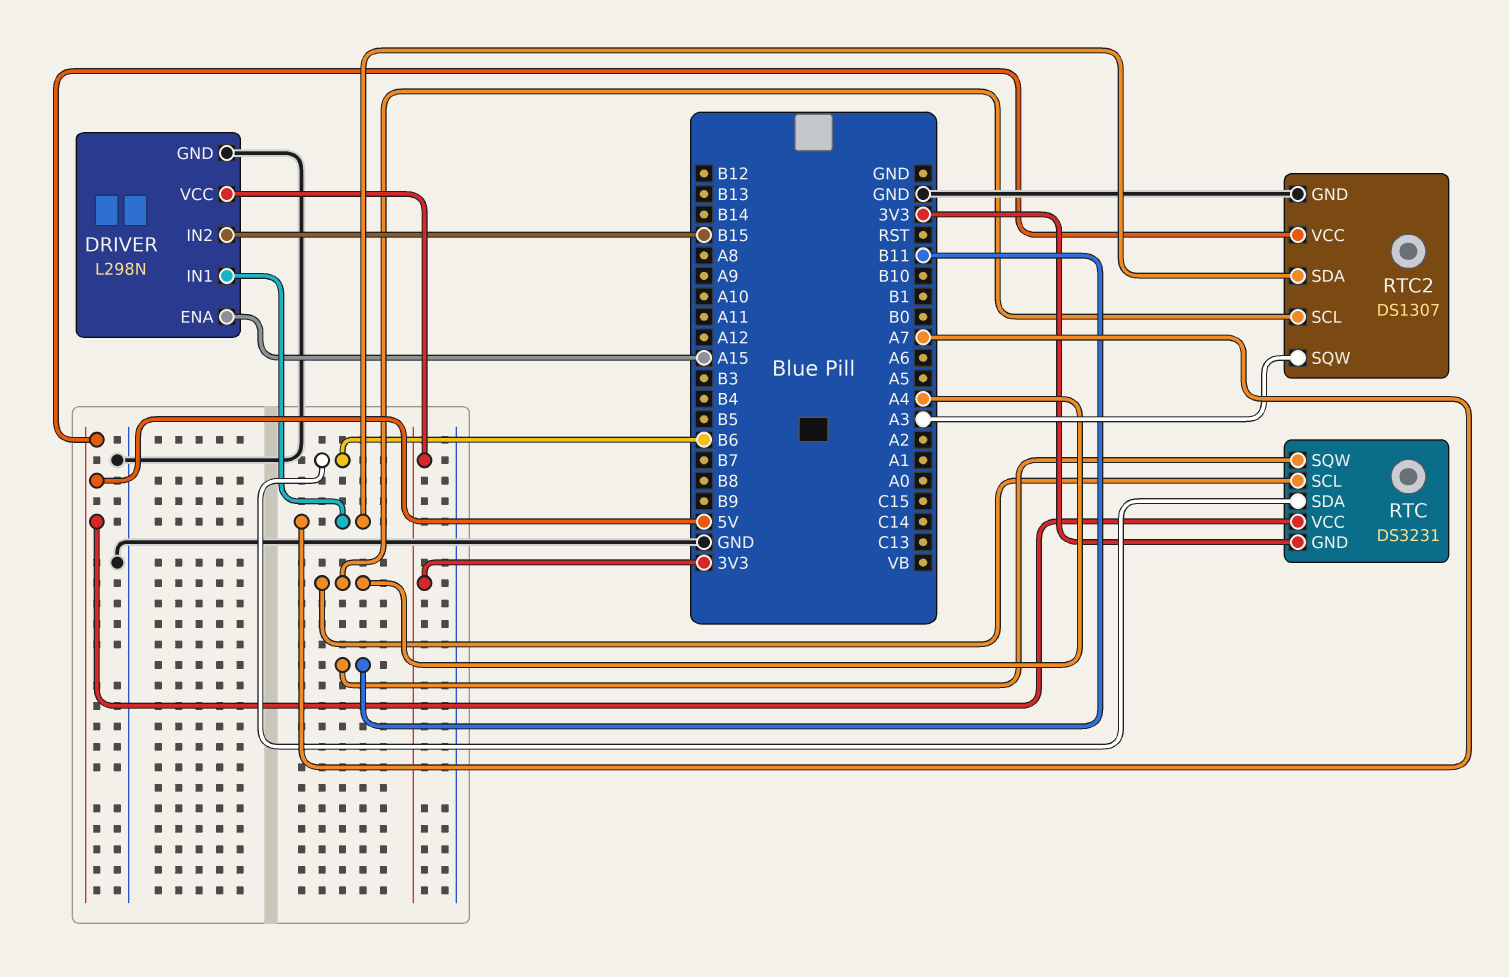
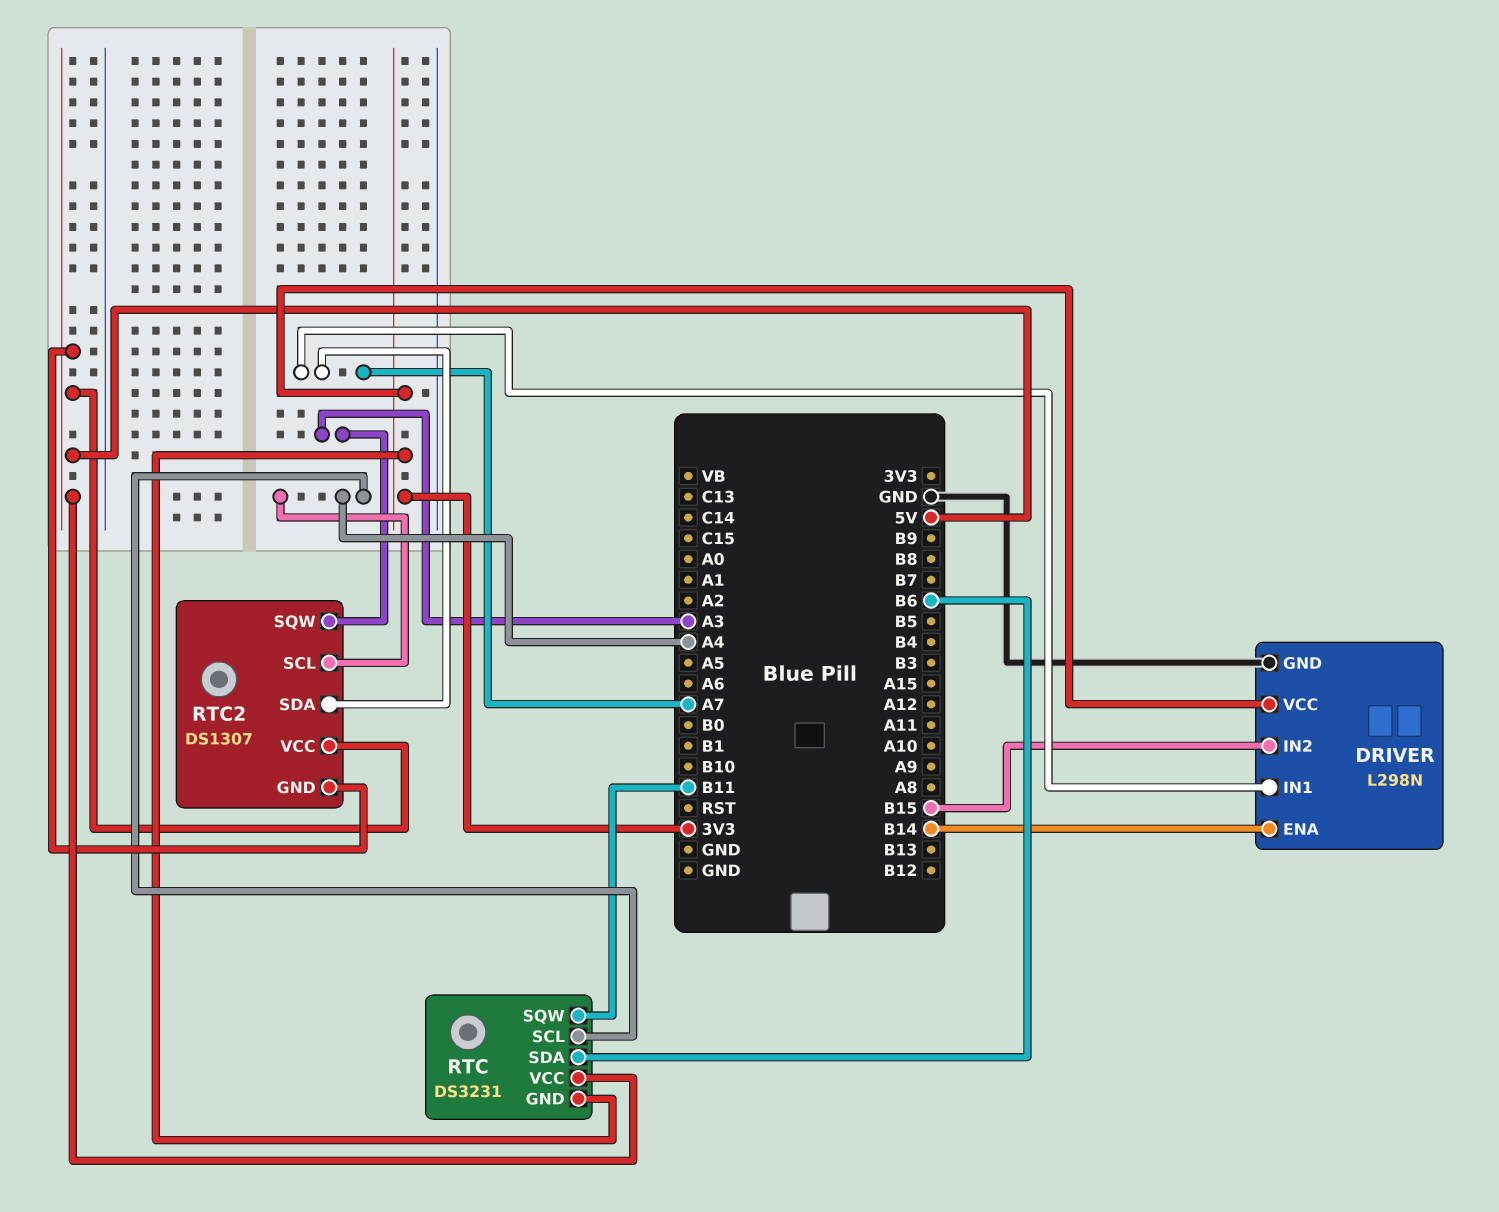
DRIVER pin ENA: A15 -> B14
RTC2 pin GND: GND -> 5V

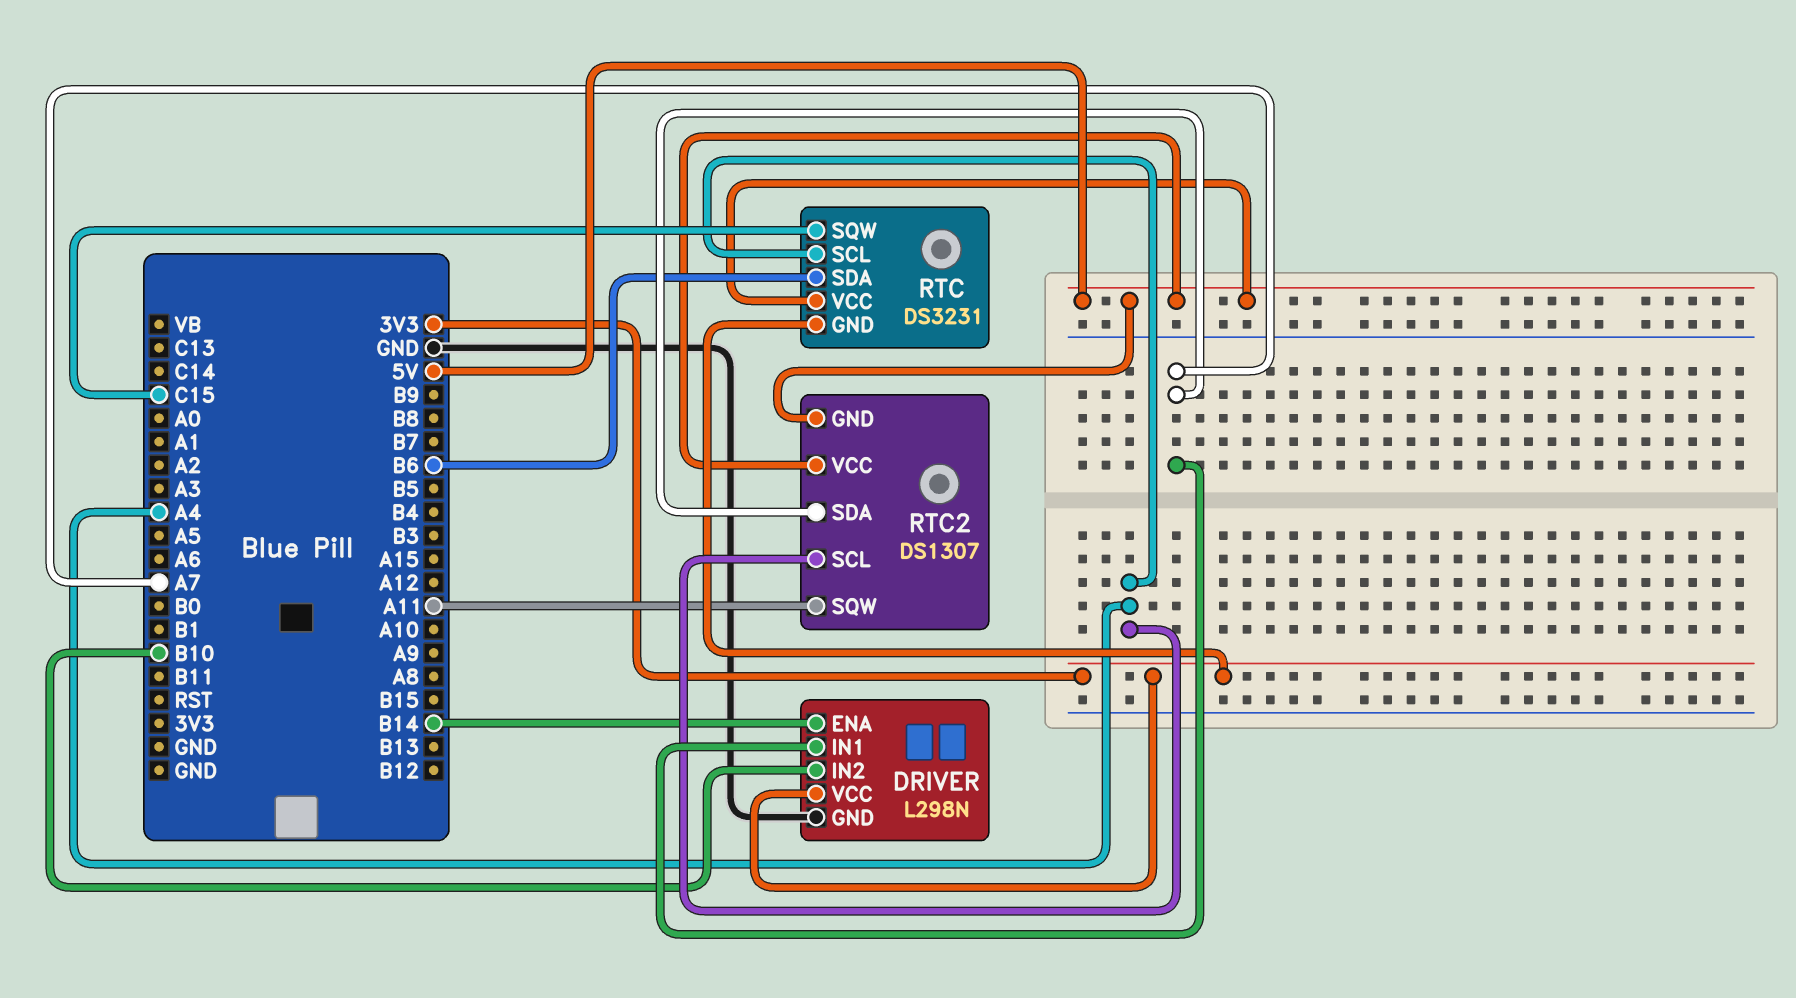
DRIVER pin IN2: B15 -> B10
RTC pin SQW: B11 -> C15
RTC2 pin SQW: A3 -> A11

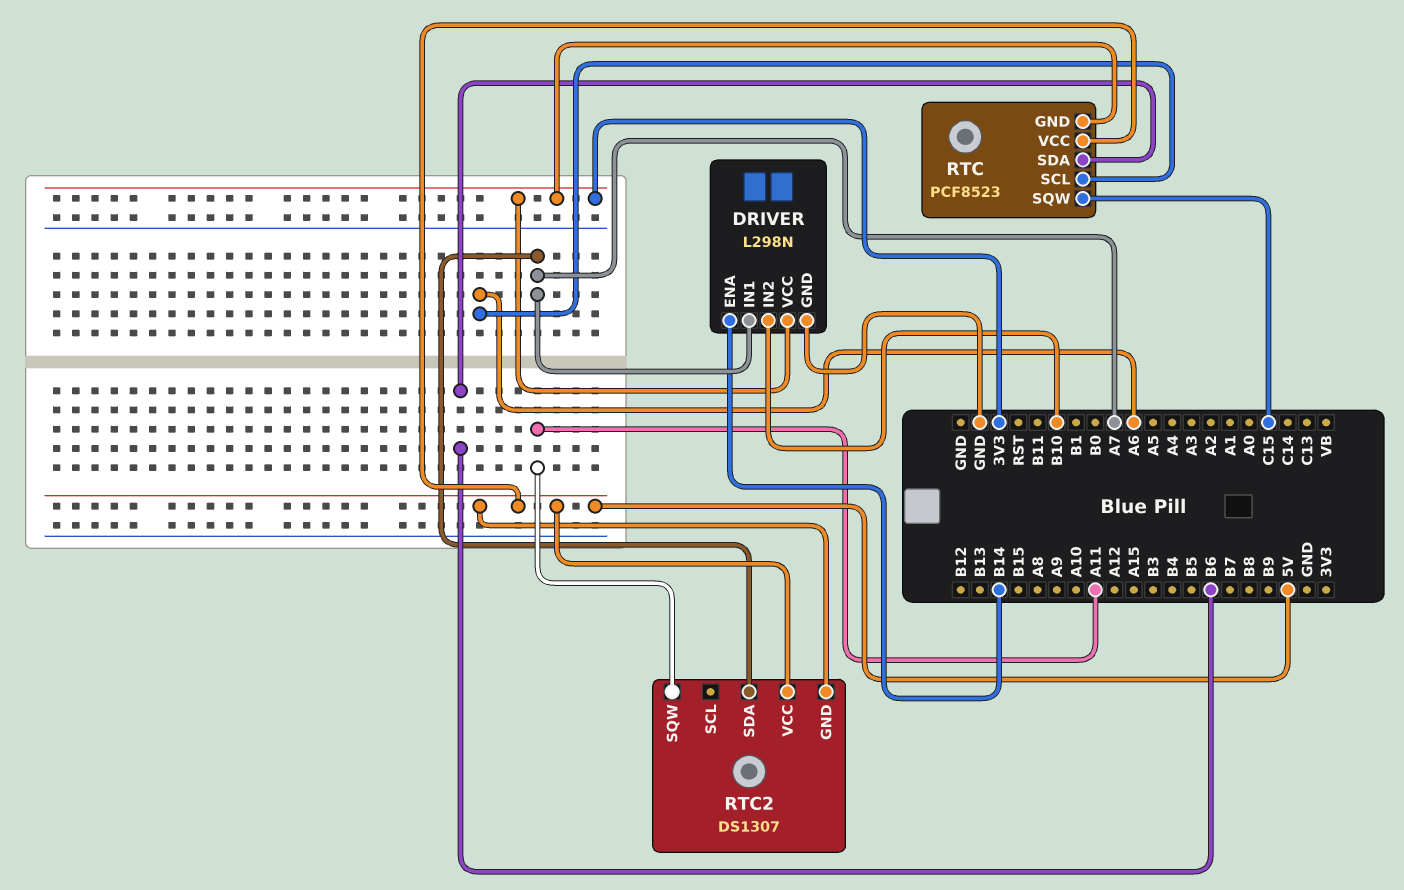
RTC: DS3231 -> PCF8523
RTC pin SCL: A4 -> A6
RTC2 pin SCL: A4 -> none

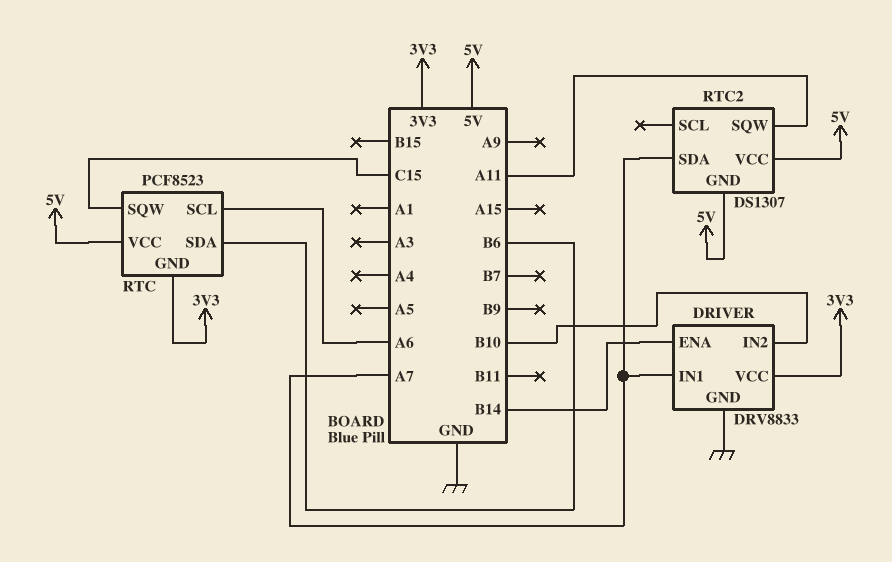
DRIVER: L298N -> DRV8833

